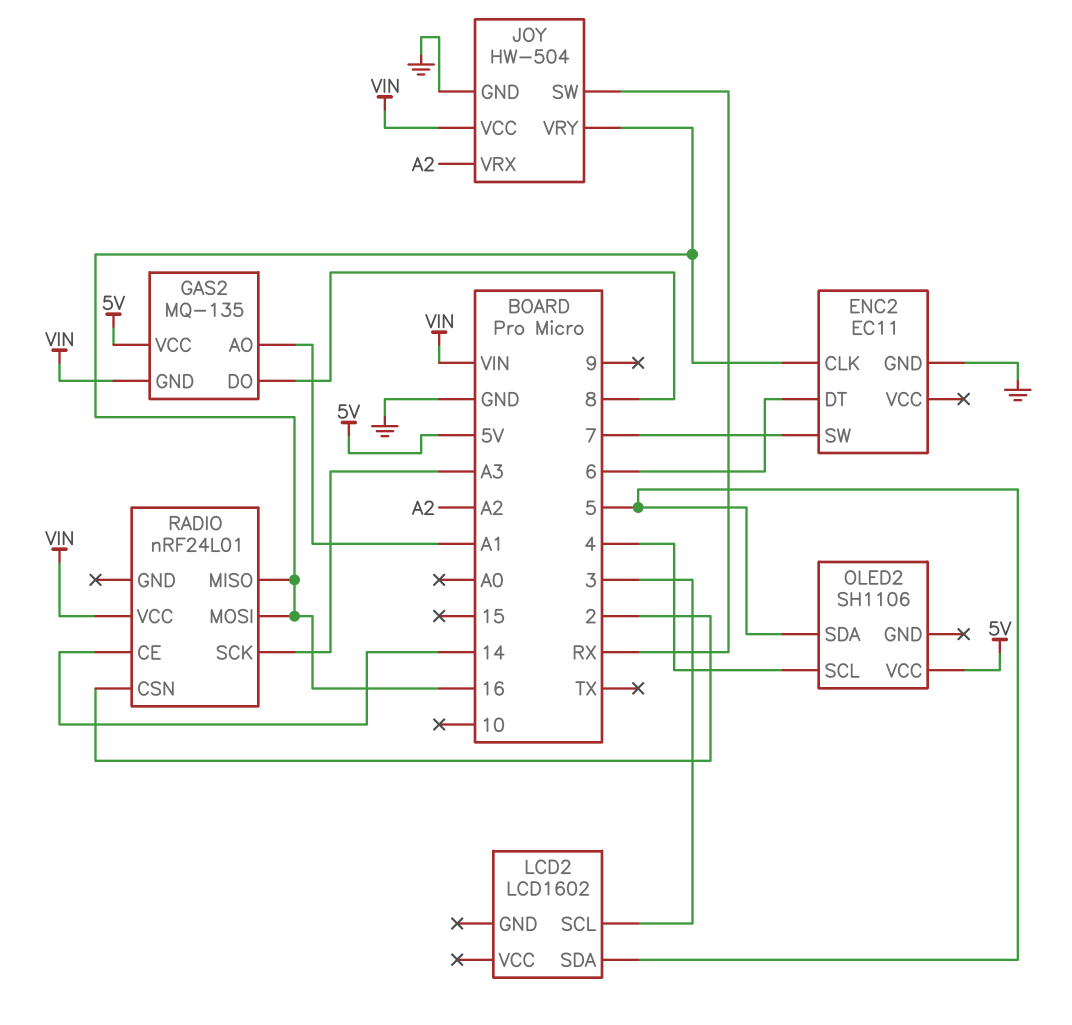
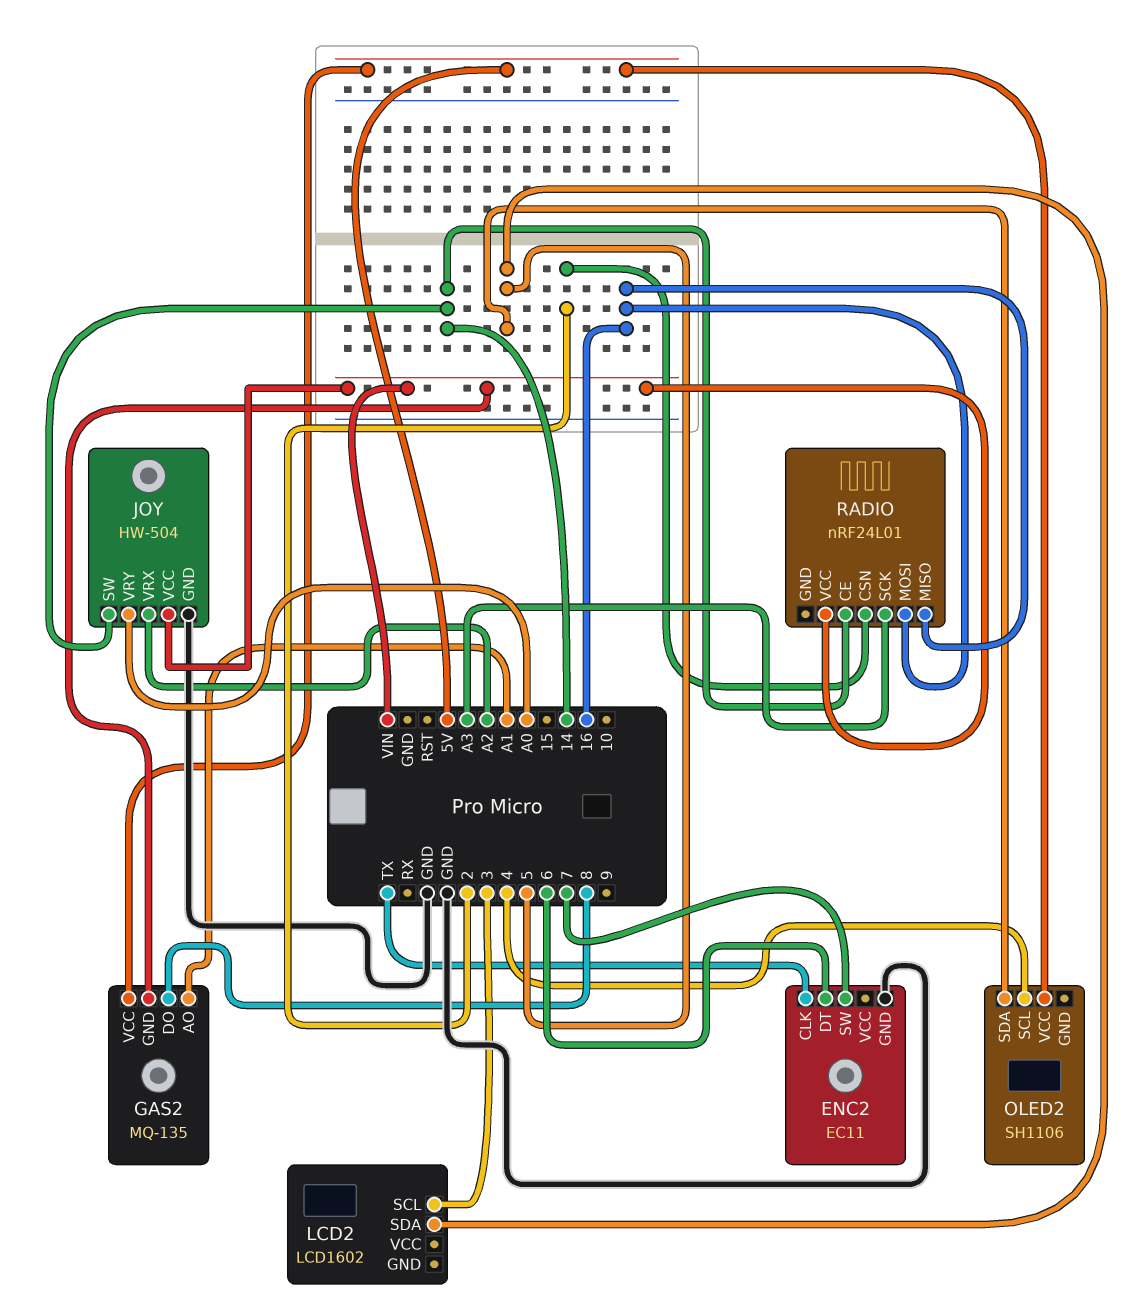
ENC2 pin CLK: 16 -> TX
JOY pin SW: RX -> 14
JOY pin VRY: 16 -> A0

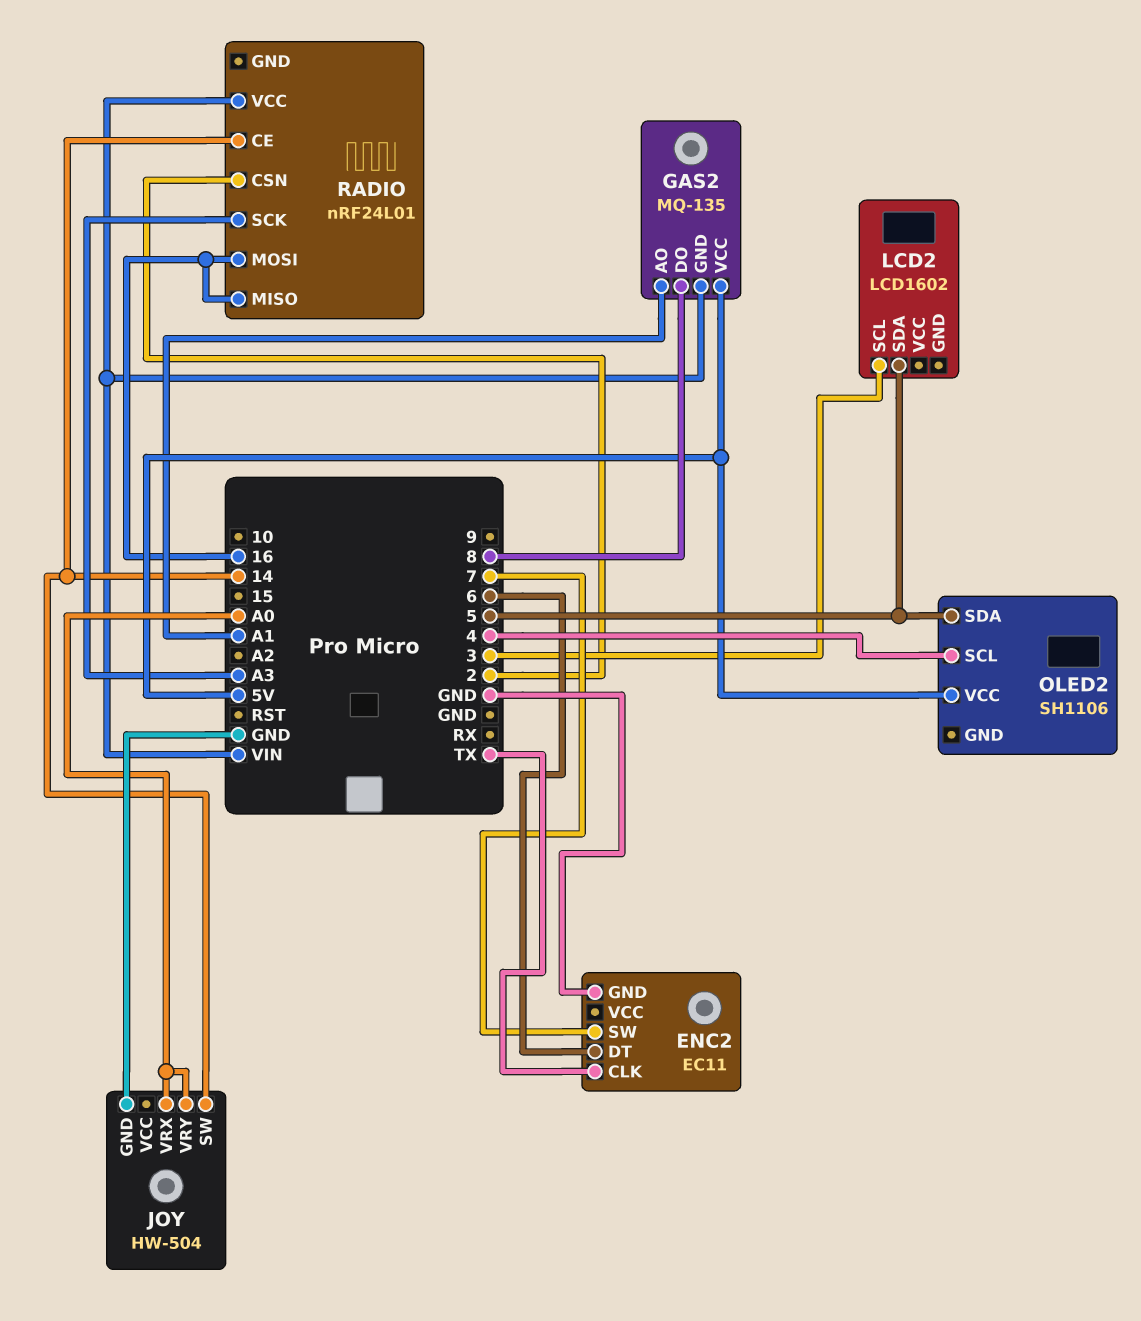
JOY pin VCC: VIN -> none
JOY pin VRX: A2 -> A0

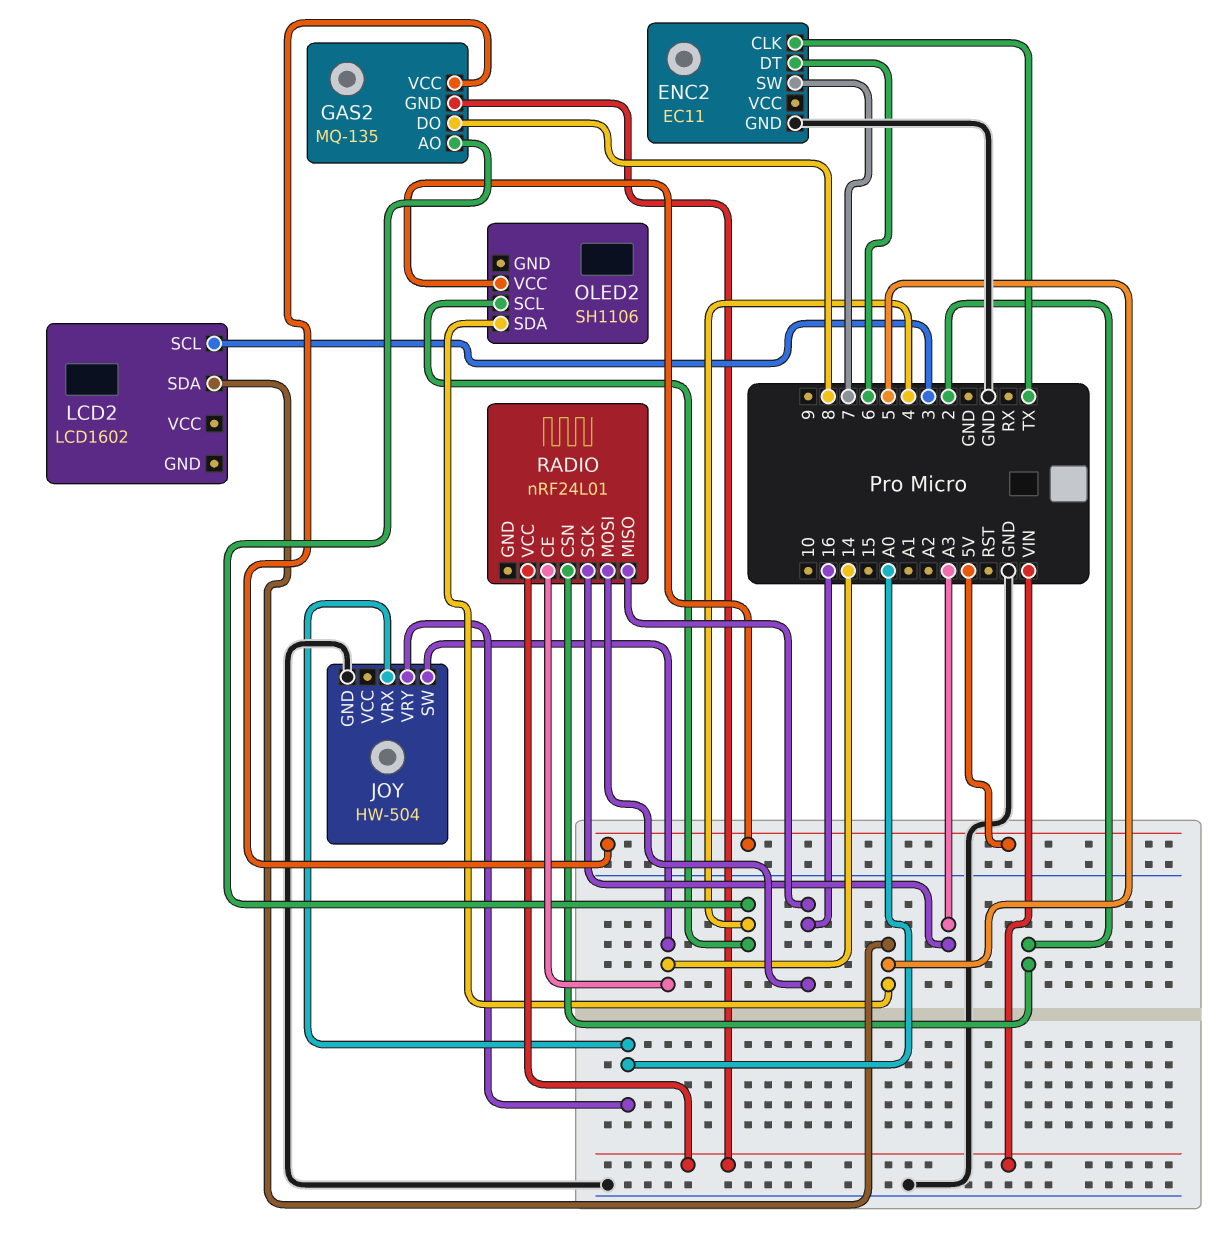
GAS2 pin AO: A1 -> 4

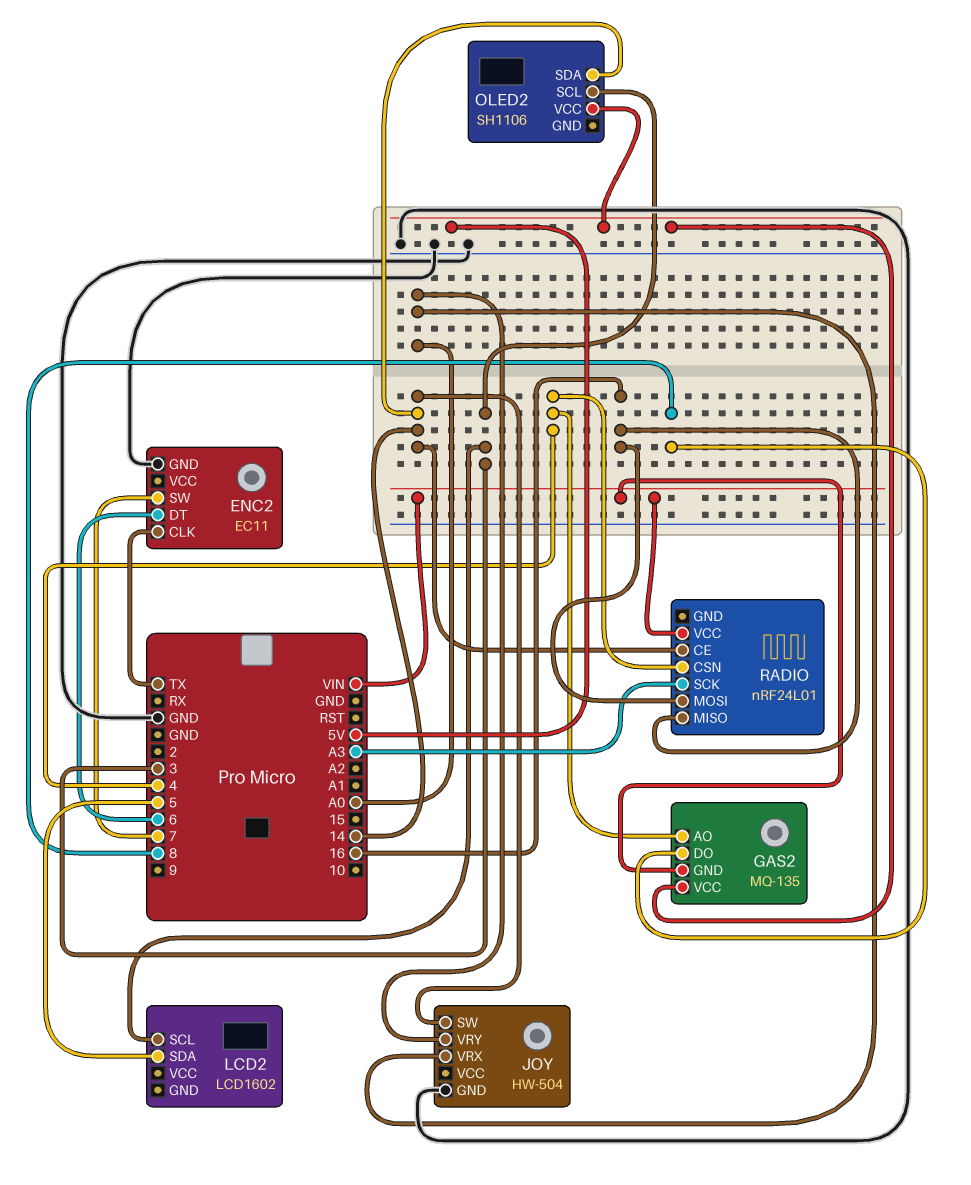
OLED2 pin SCL: 4 -> 3
OLED2 pin SDA: 5 -> 14
RADIO pin CSN: 2 -> 4

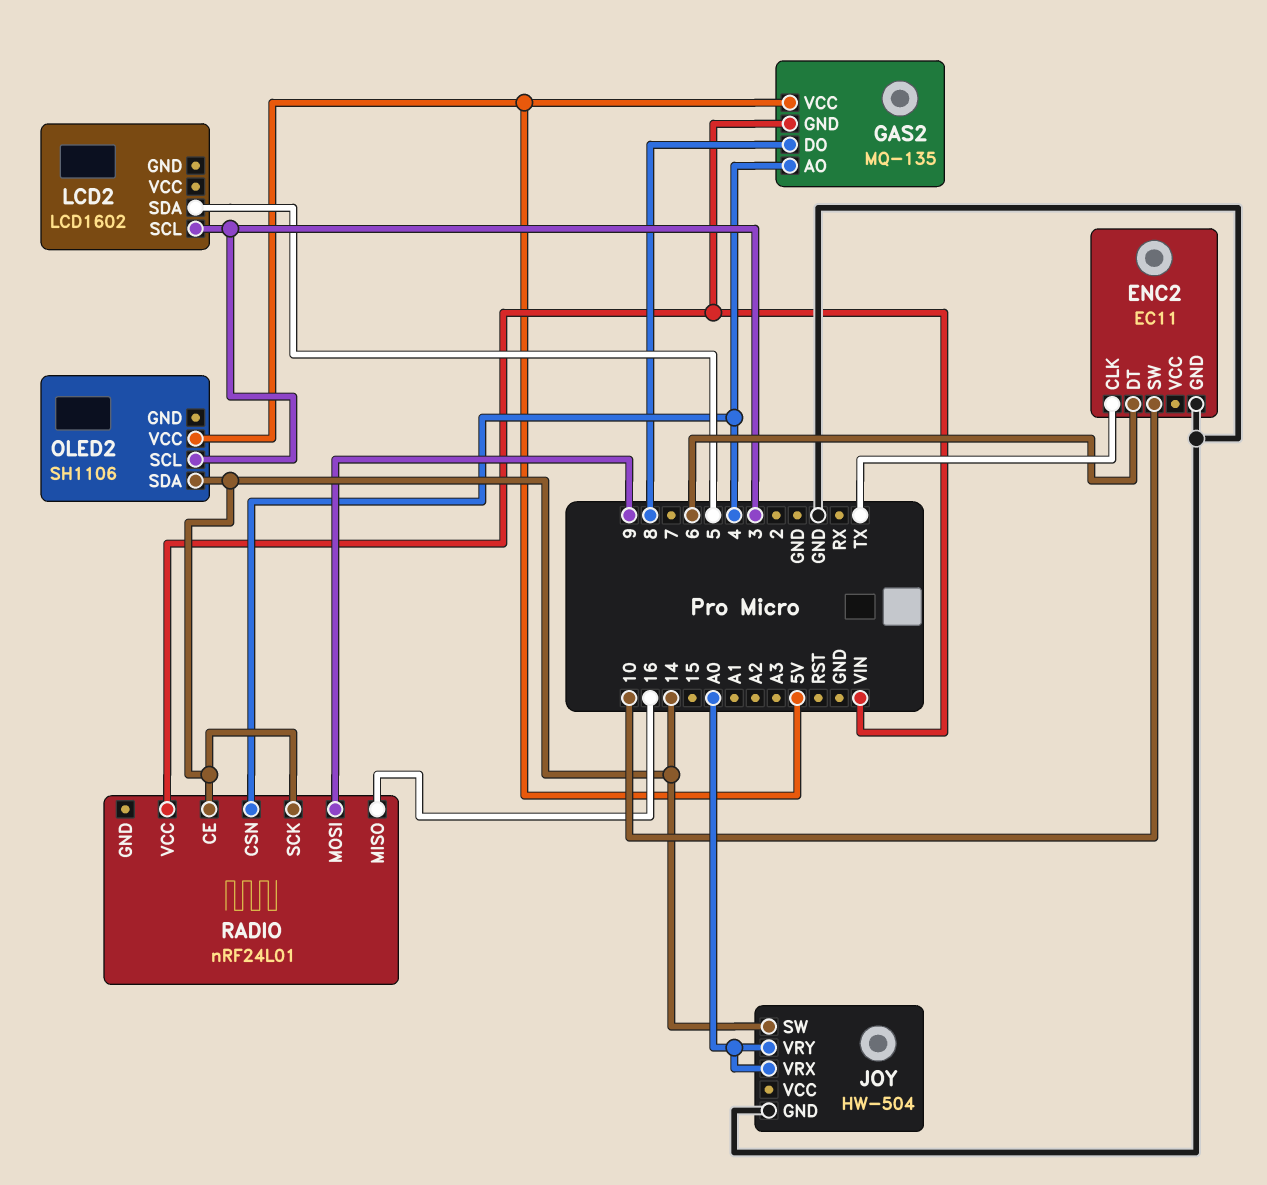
ENC2 pin SW: 7 -> 10
RADIO pin MOSI: 16 -> 9
RADIO pin SCK: A3 -> 14

